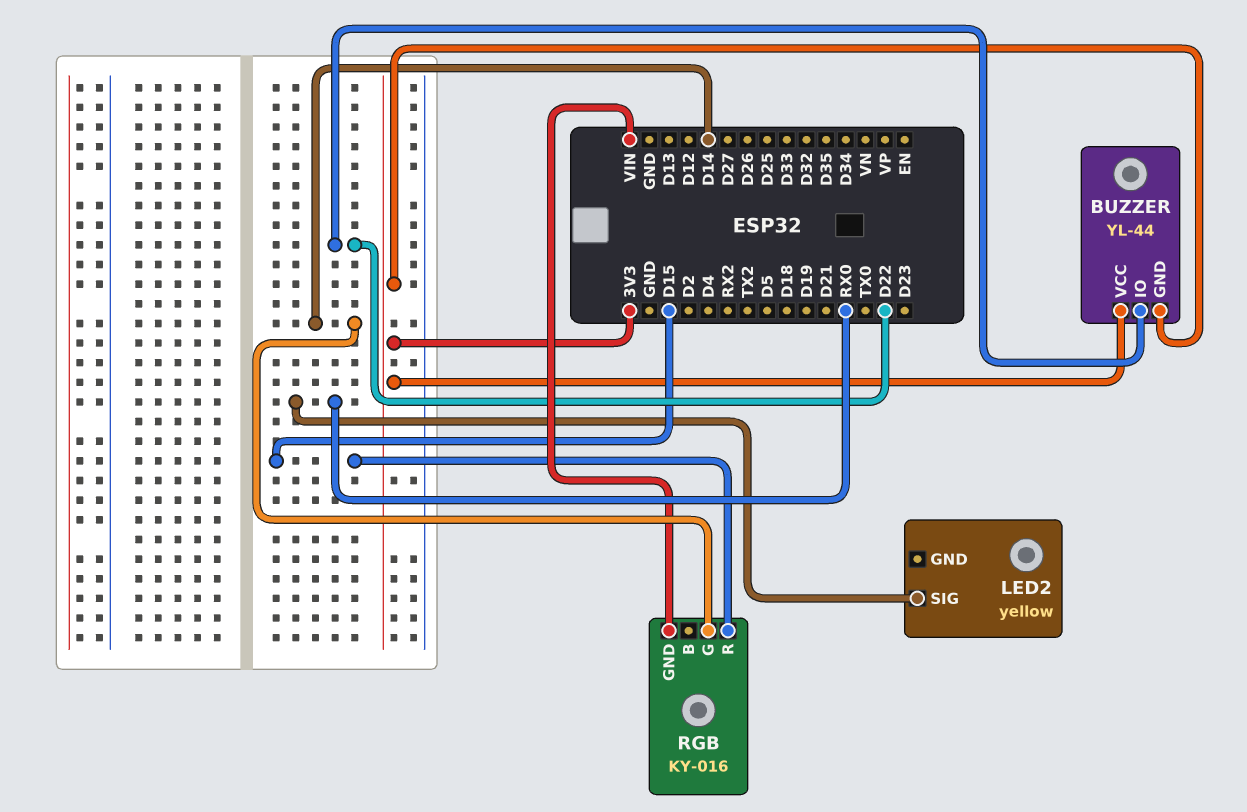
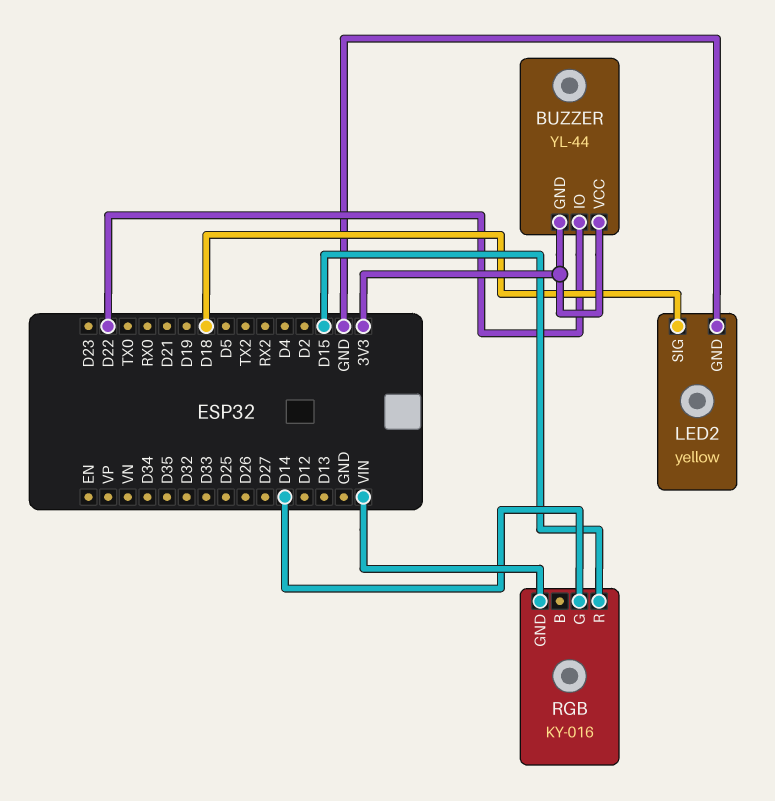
LED2 pin GND: none -> GND
LED2 pin SIG: RX0 -> D18

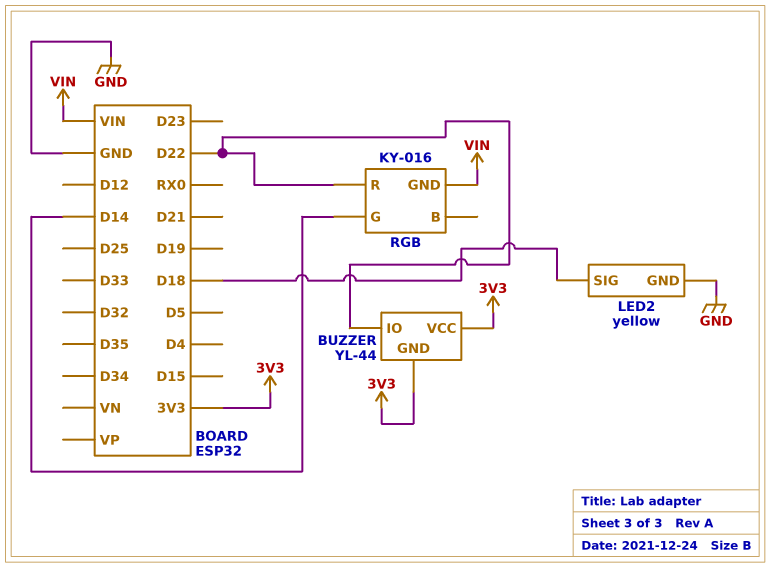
RGB pin R: D15 -> D22

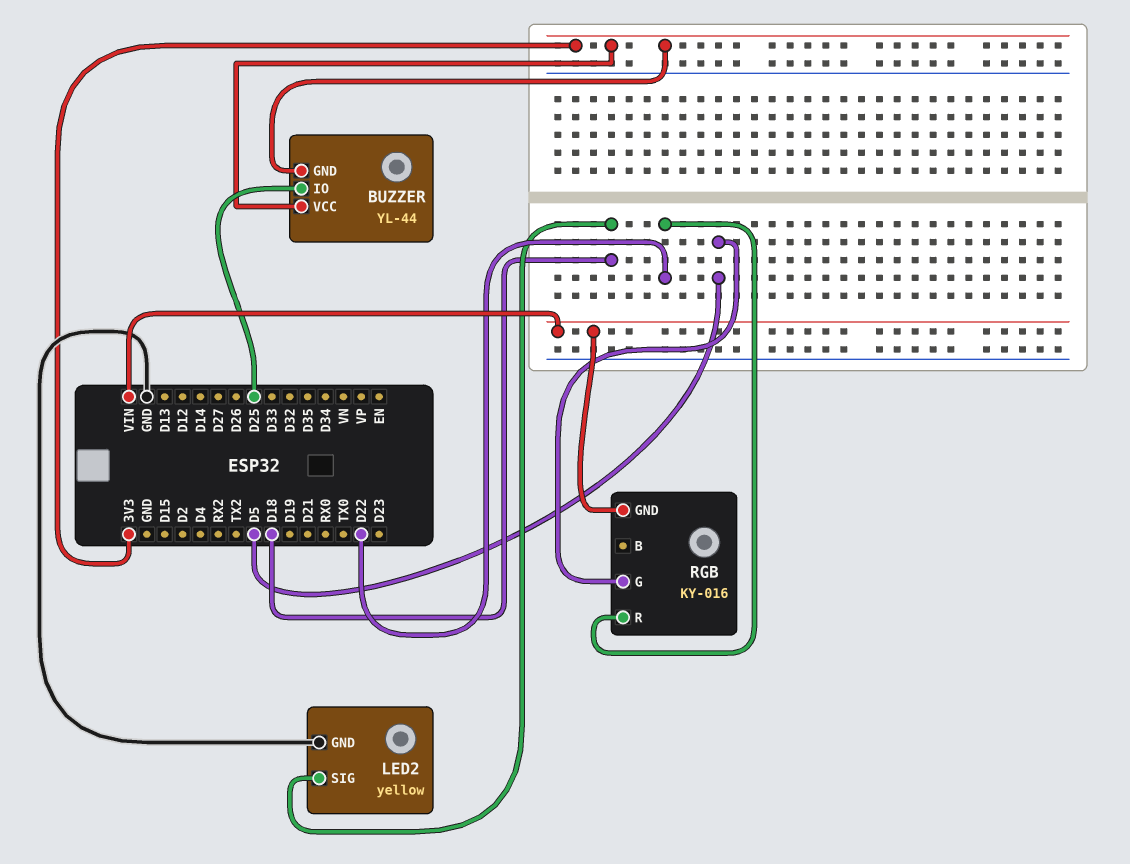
BUZZER pin IO: D22 -> D25
RGB pin G: D14 -> D5

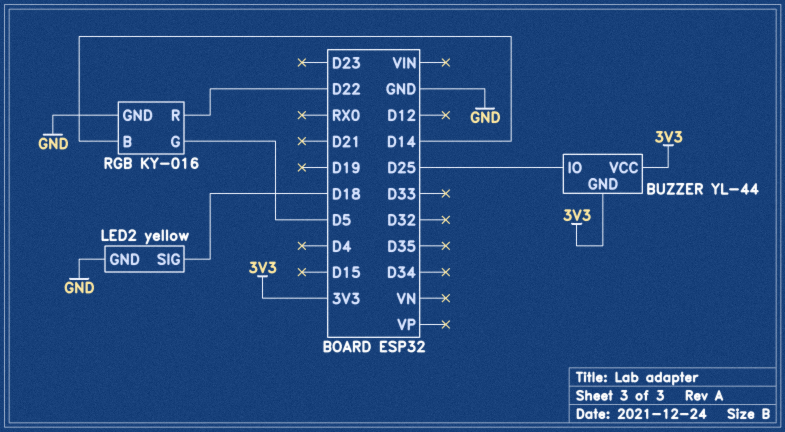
RGB pin B: none -> D14
RGB pin GND: VIN -> GND

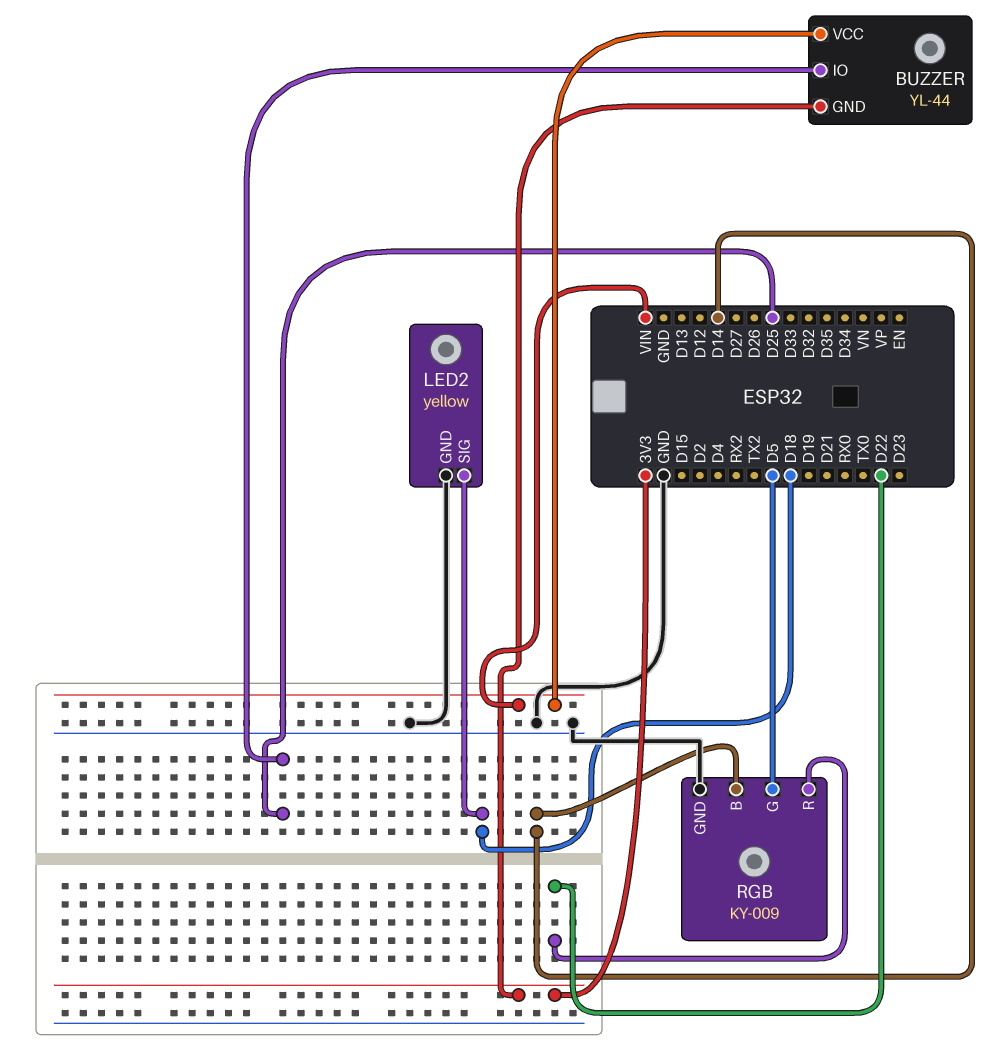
BUZZER pin VCC: 3V3 -> VIN
RGB: KY-016 -> KY-009

